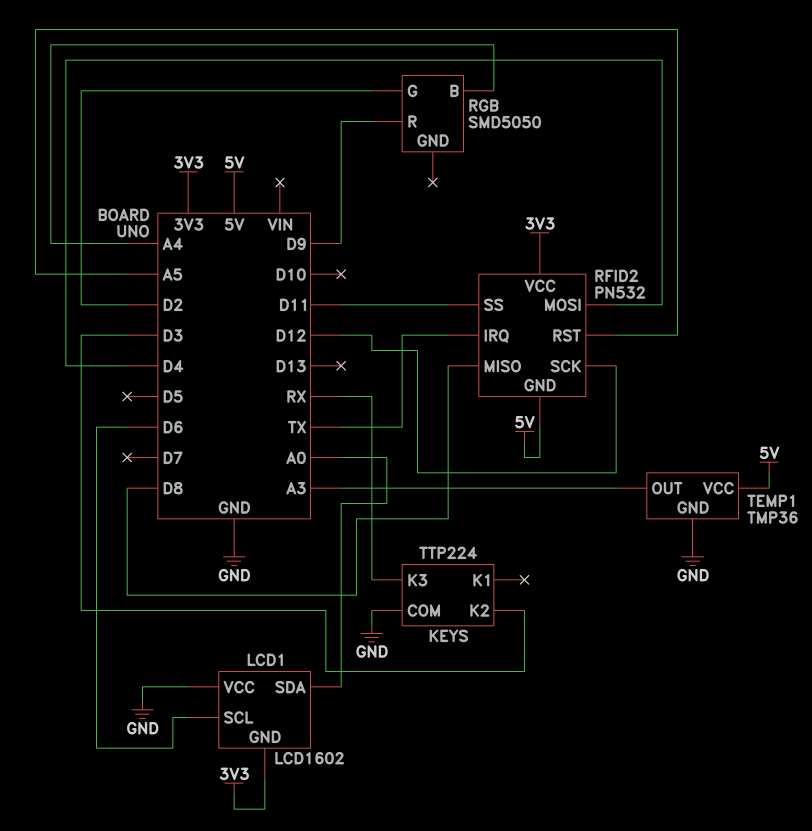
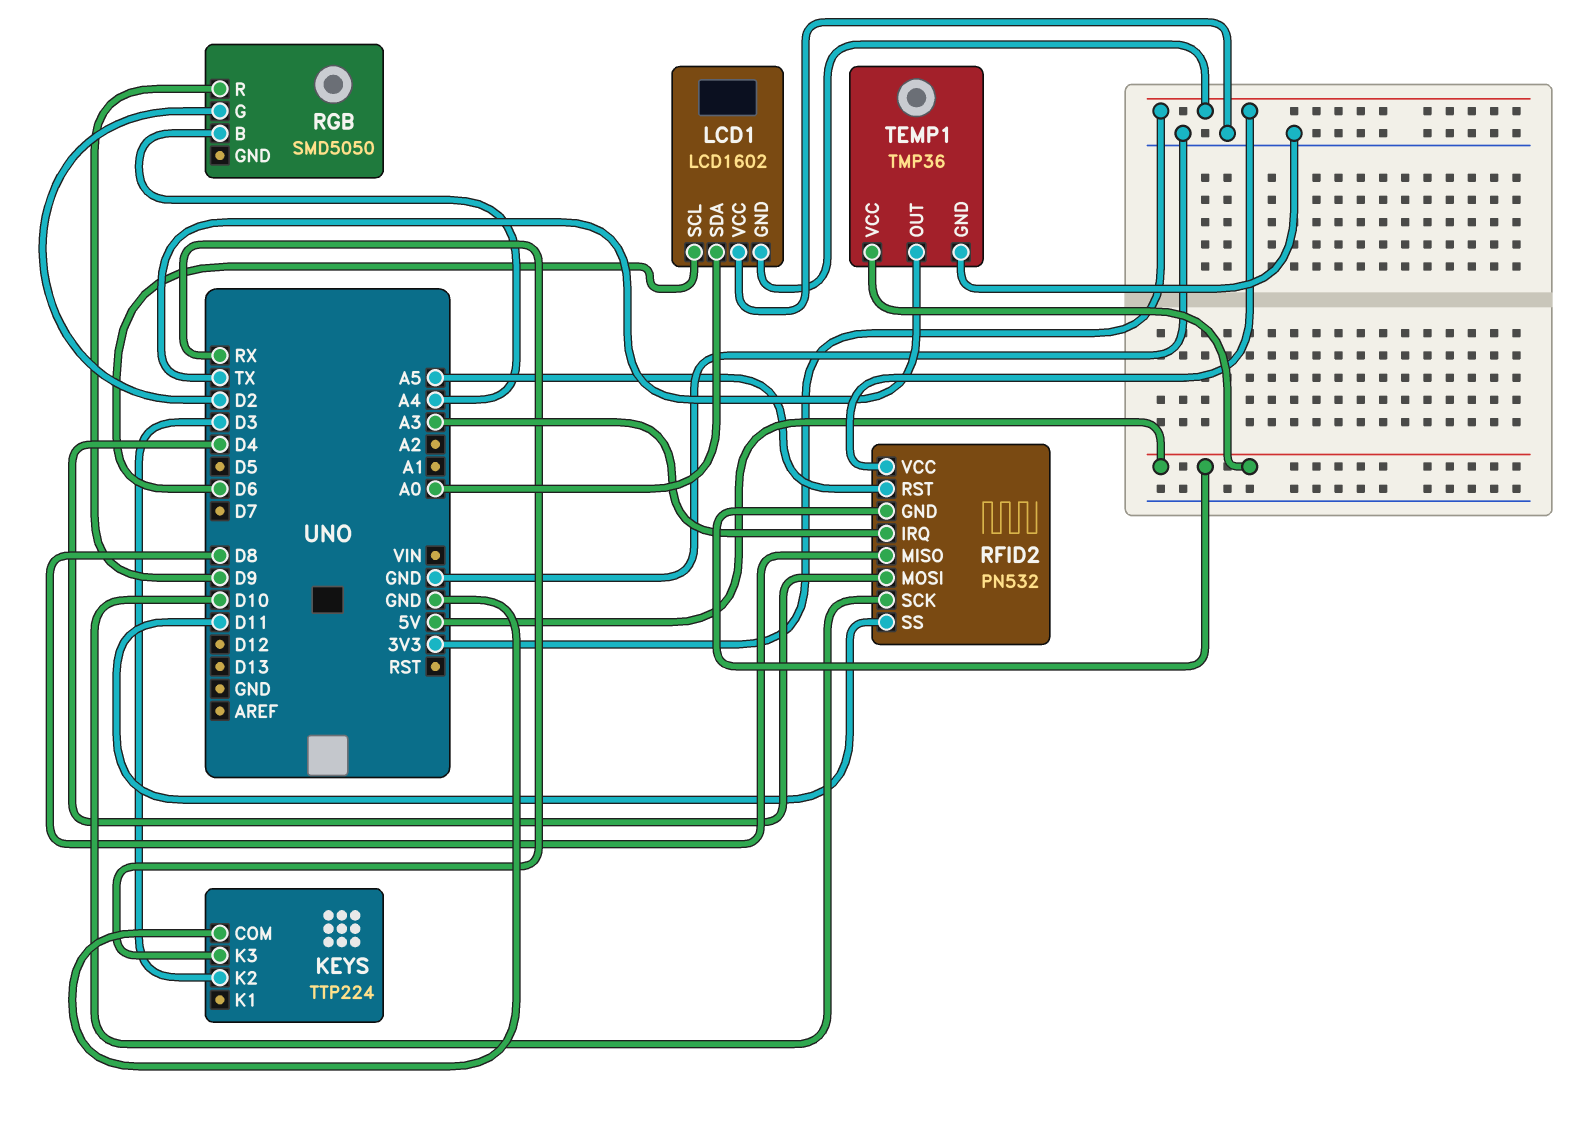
RFID2 pin IRQ: TX -> A3
RFID2 pin SCK: D12 -> D10
TEMP1 pin OUT: A3 -> TX

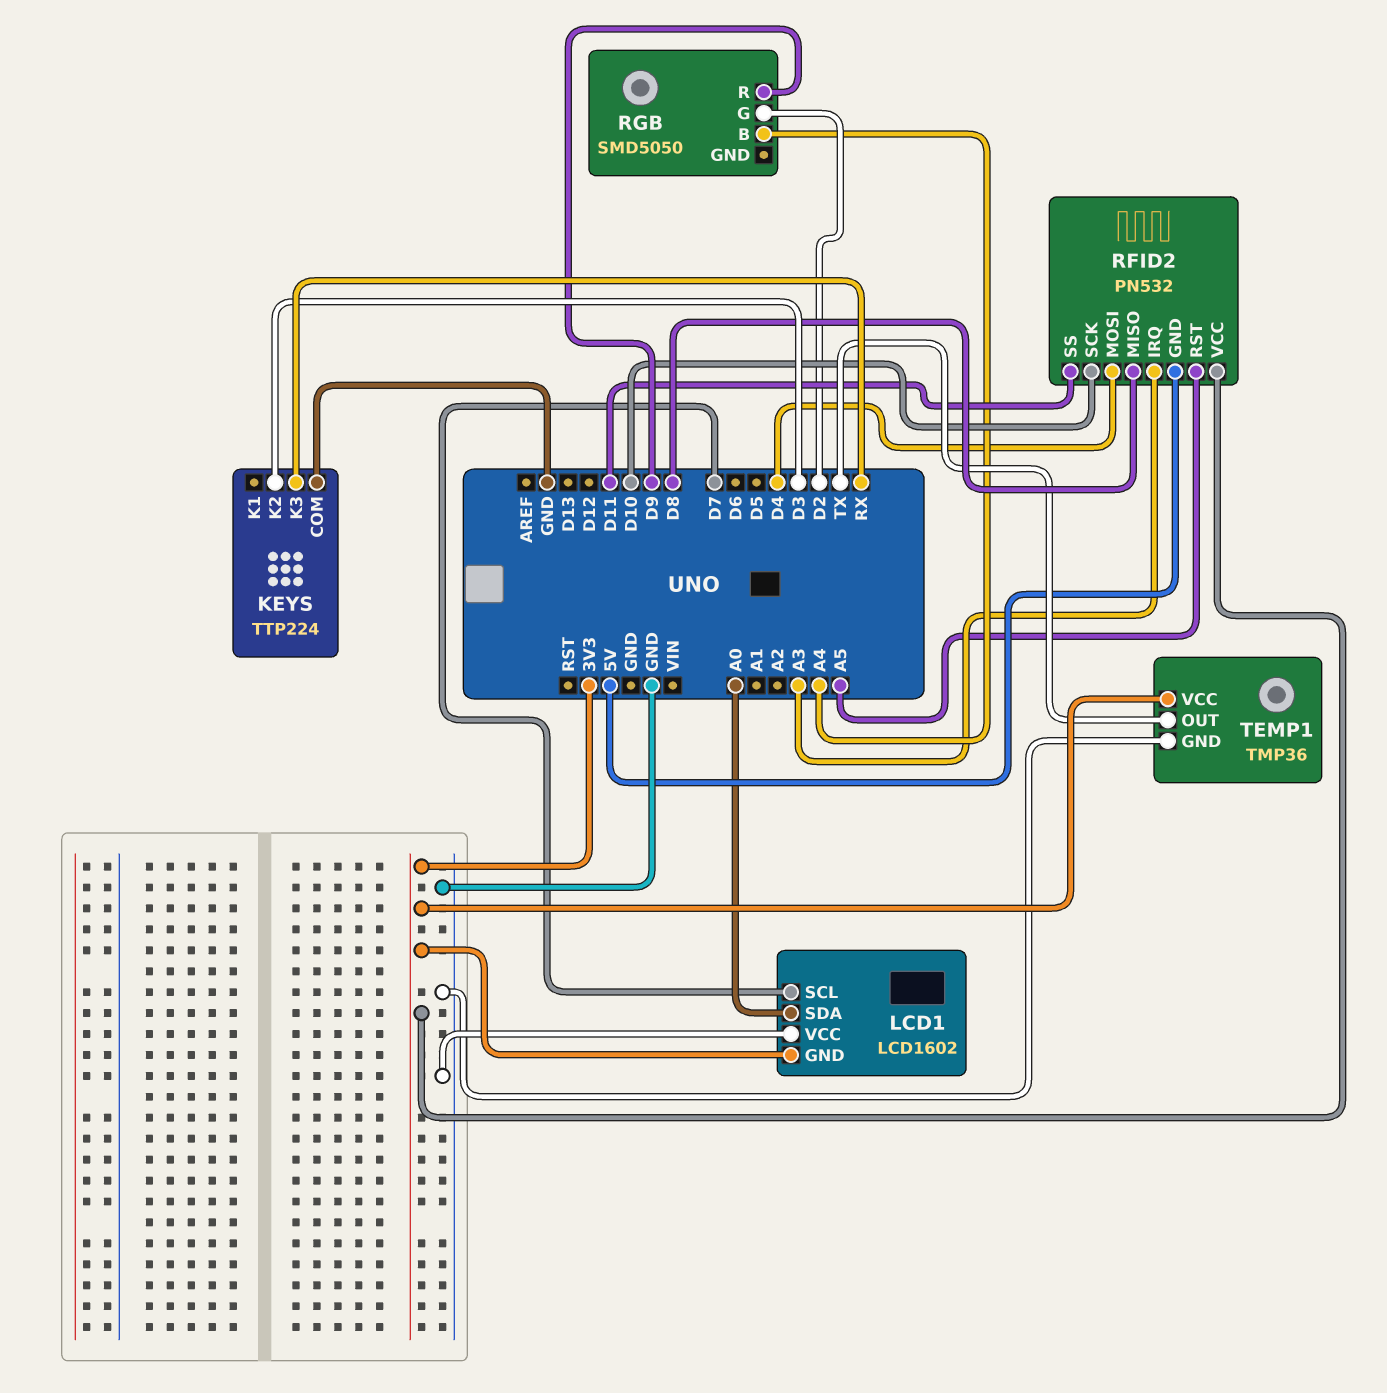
LCD1 pin SCL: D6 -> D7
TEMP1 pin VCC: 5V -> 3V3

